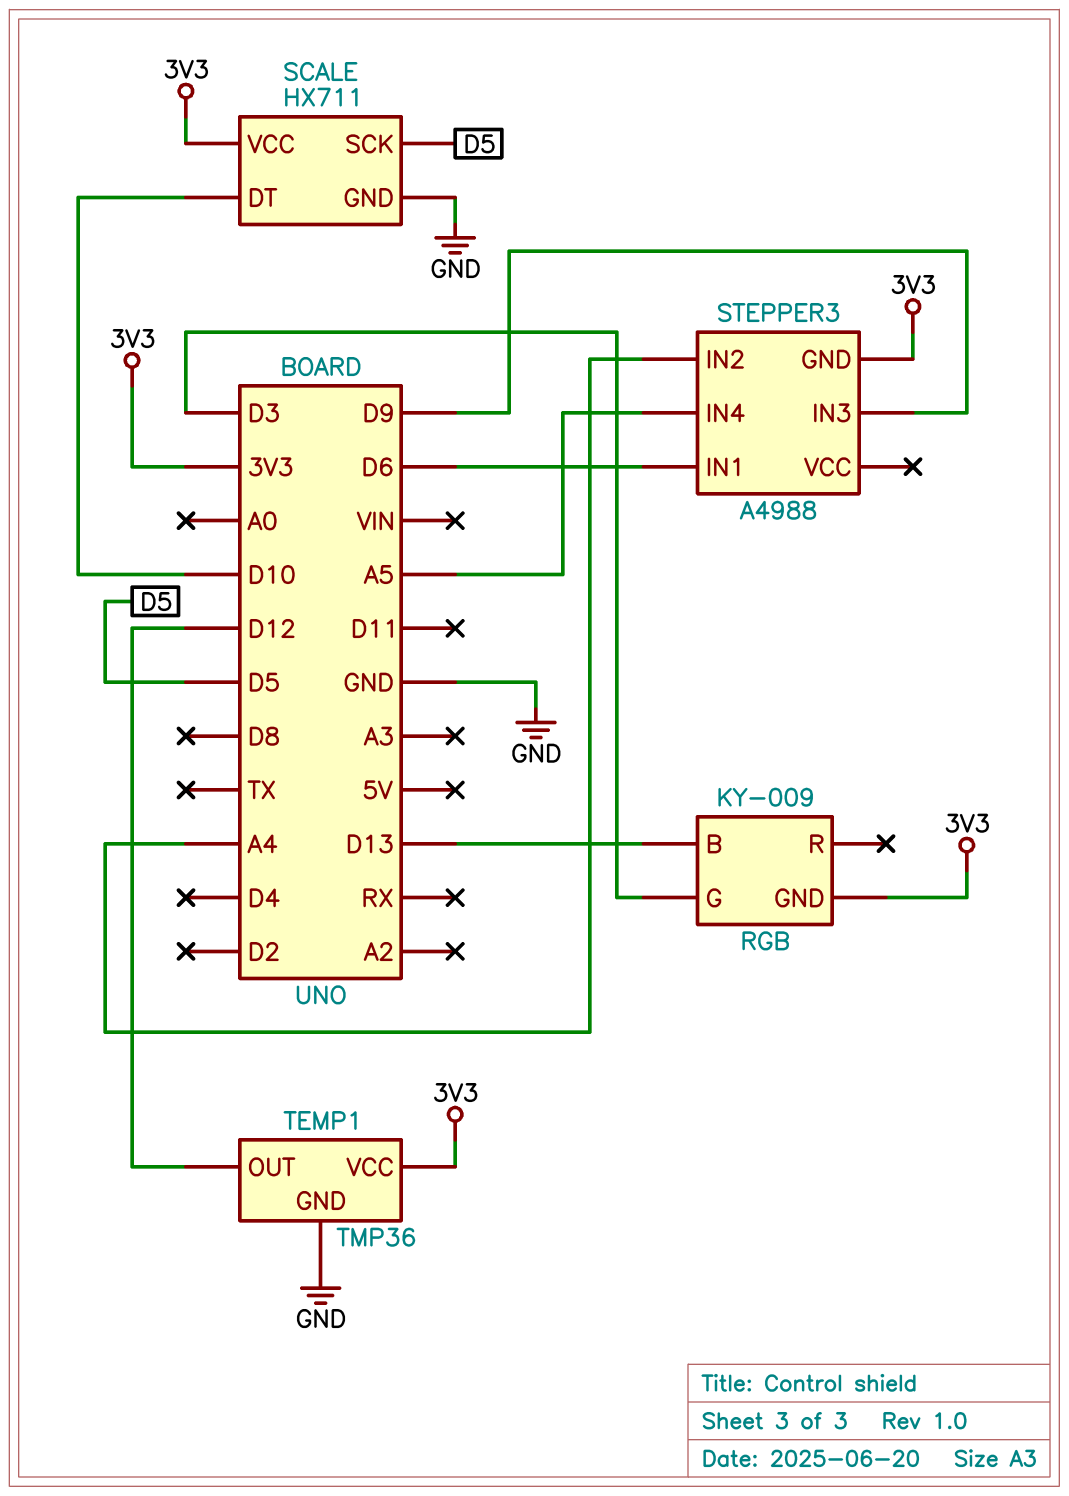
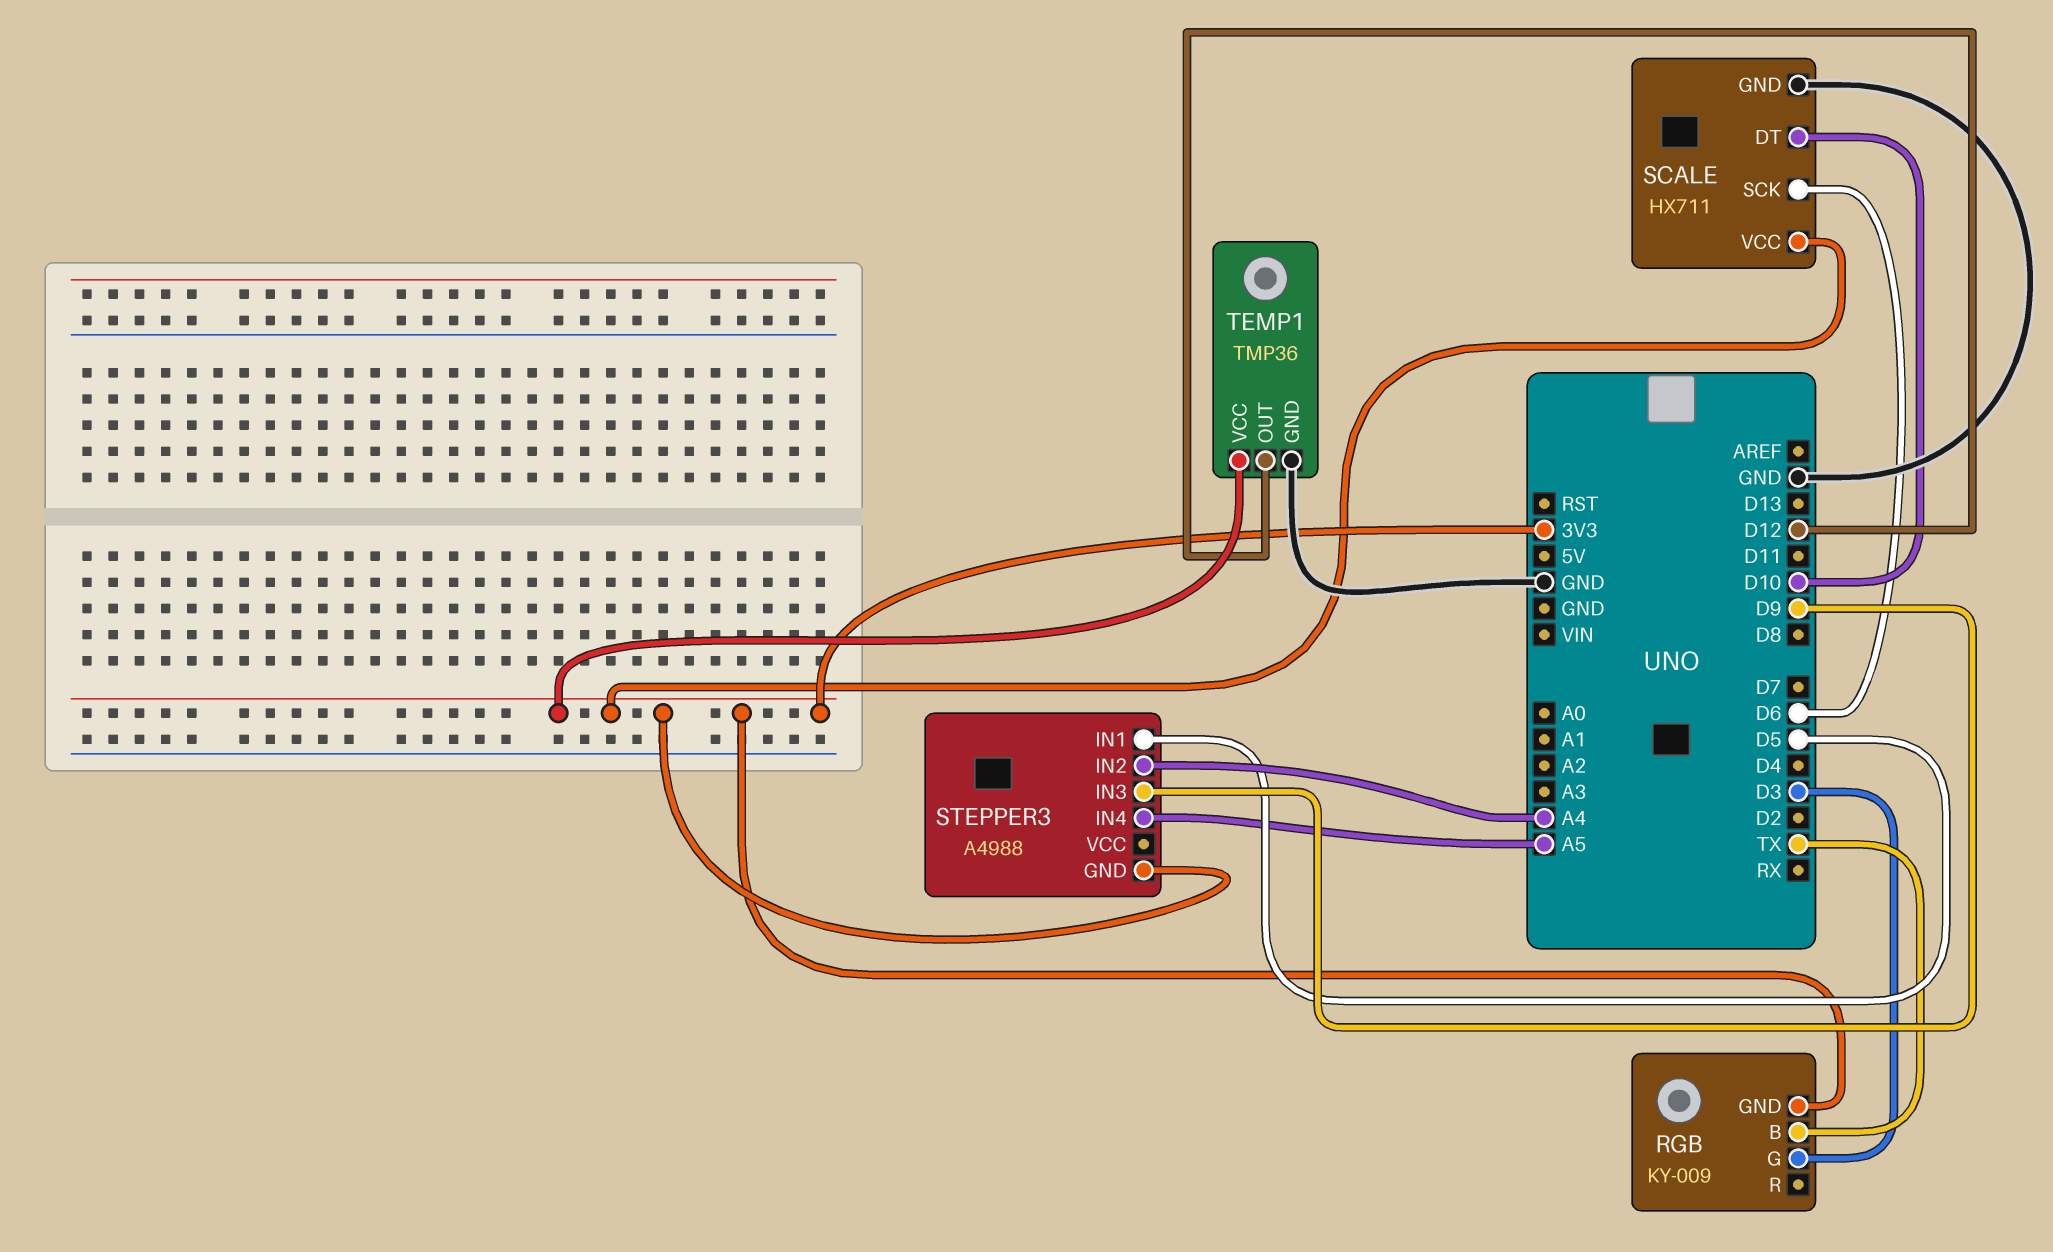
RGB pin B: D13 -> TX
SCALE pin SCK: D5 -> D6
STEPPER3 pin IN1: D6 -> D5

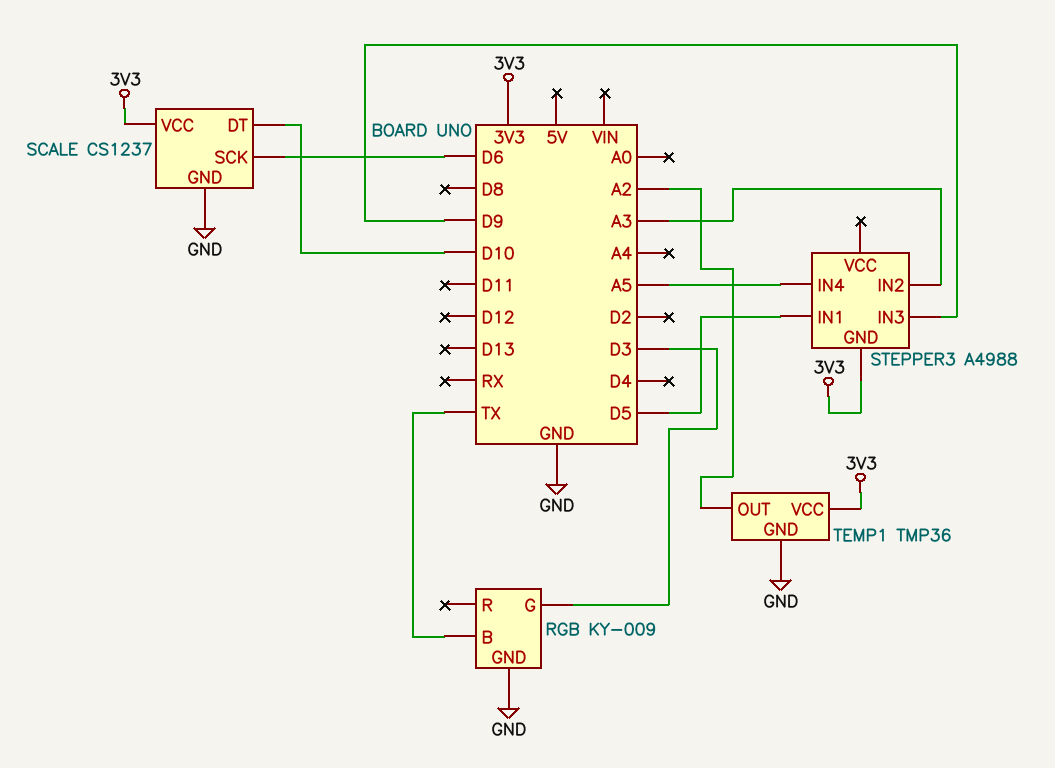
RGB pin GND: 3V3 -> GND
SCALE: HX711 -> CS1237
STEPPER3 pin IN2: A4 -> A3
TEMP1 pin OUT: D12 -> A2

